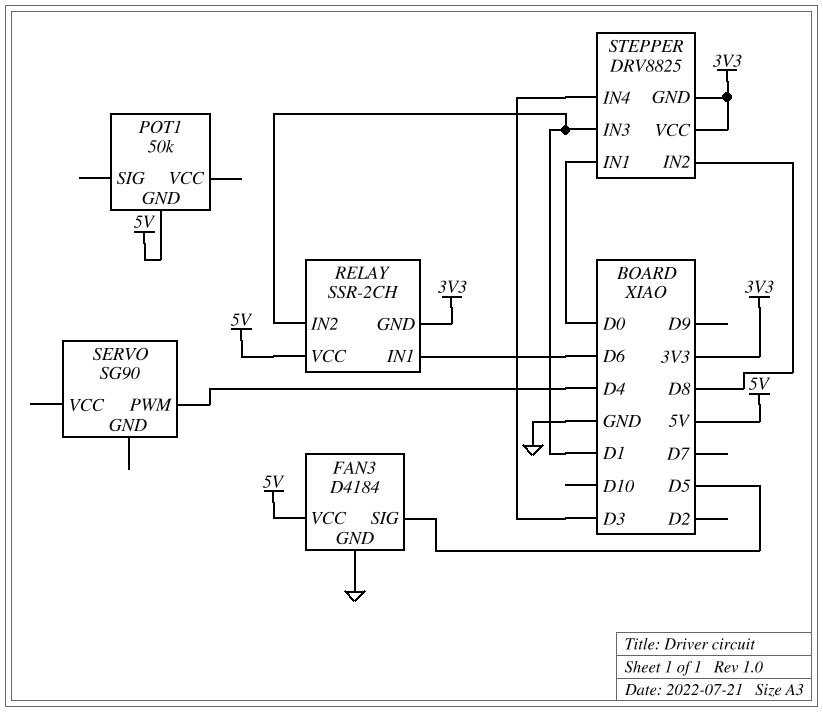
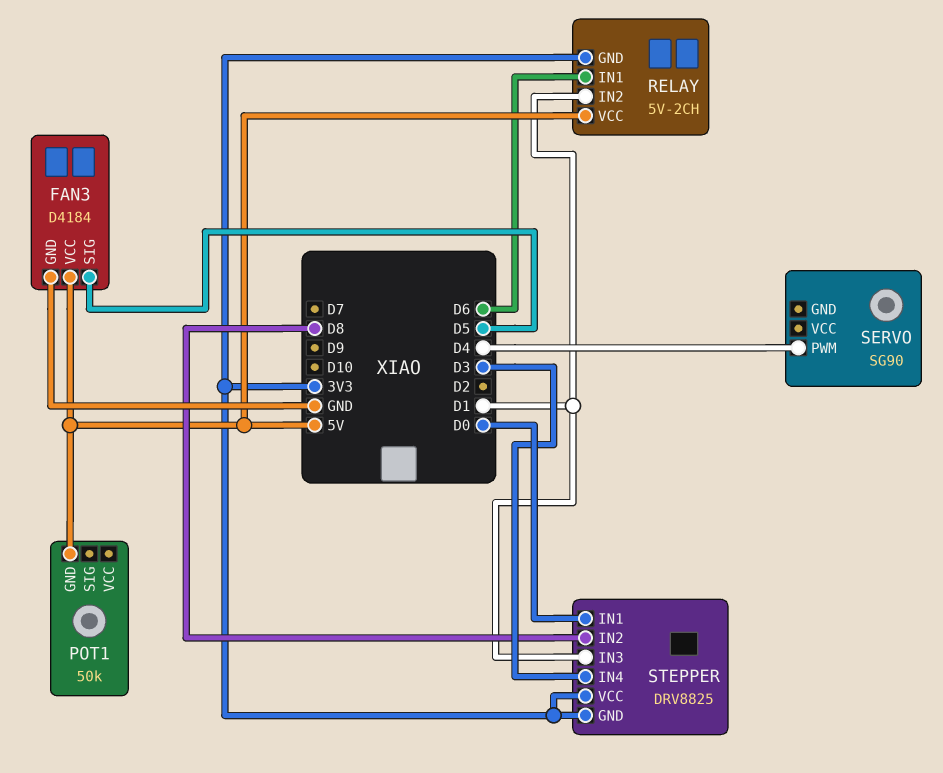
RELAY: SSR-2CH -> 5V-2CH

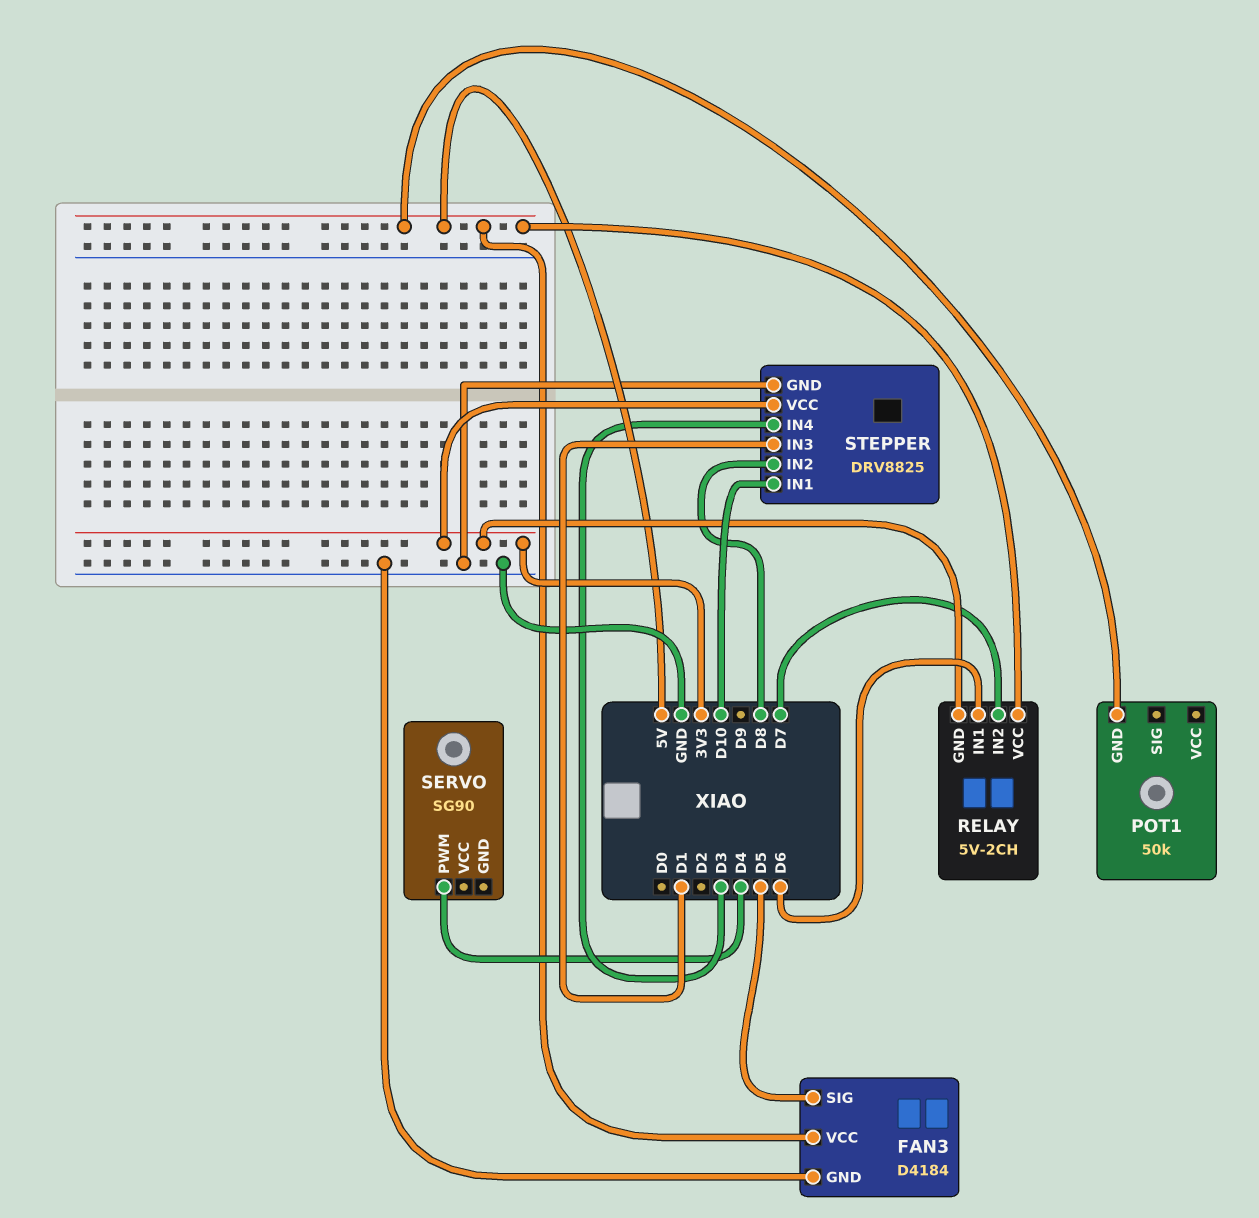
RELAY pin IN2: D1 -> D7
STEPPER pin GND: 3V3 -> GND
STEPPER pin IN1: D0 -> D10

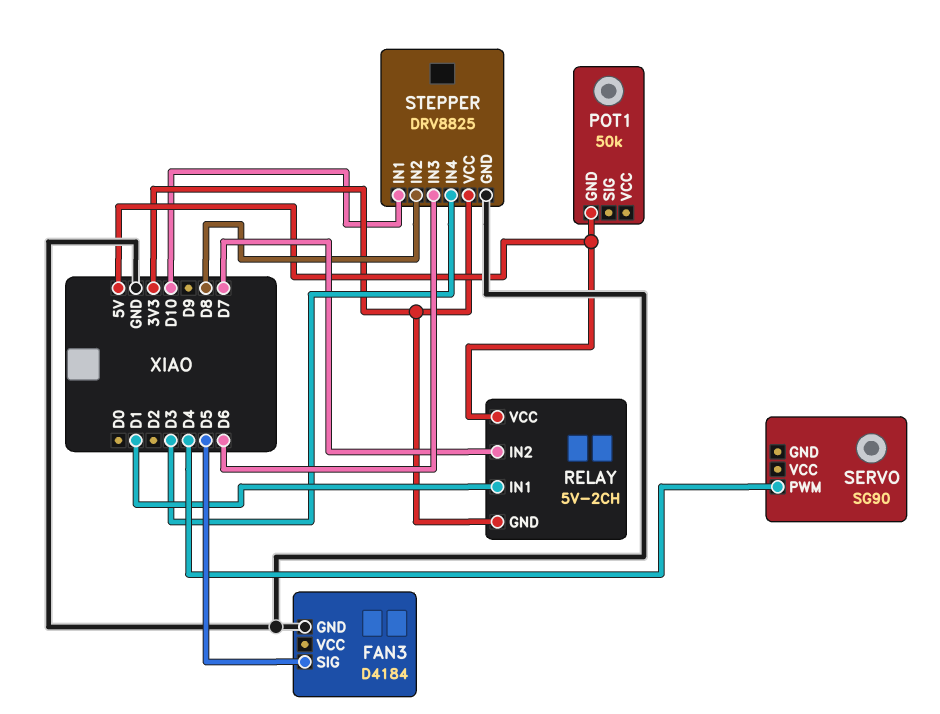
FAN3 pin VCC: 5V -> none
RELAY pin IN1: D6 -> D1
STEPPER pin IN3: D1 -> D6

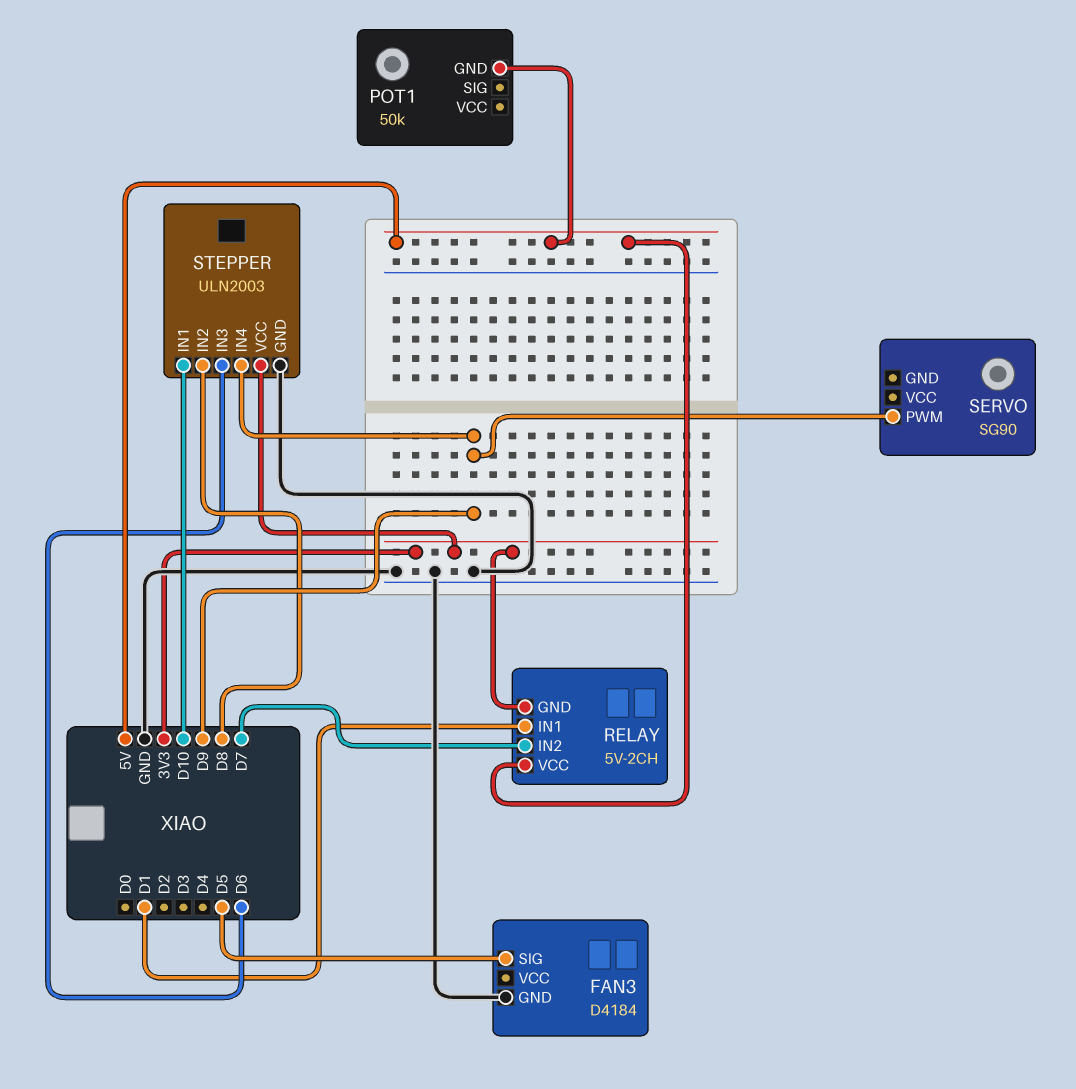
SERVO pin PWM: D4 -> D9
STEPPER: DRV8825 -> ULN2003
STEPPER pin IN4: D3 -> D9

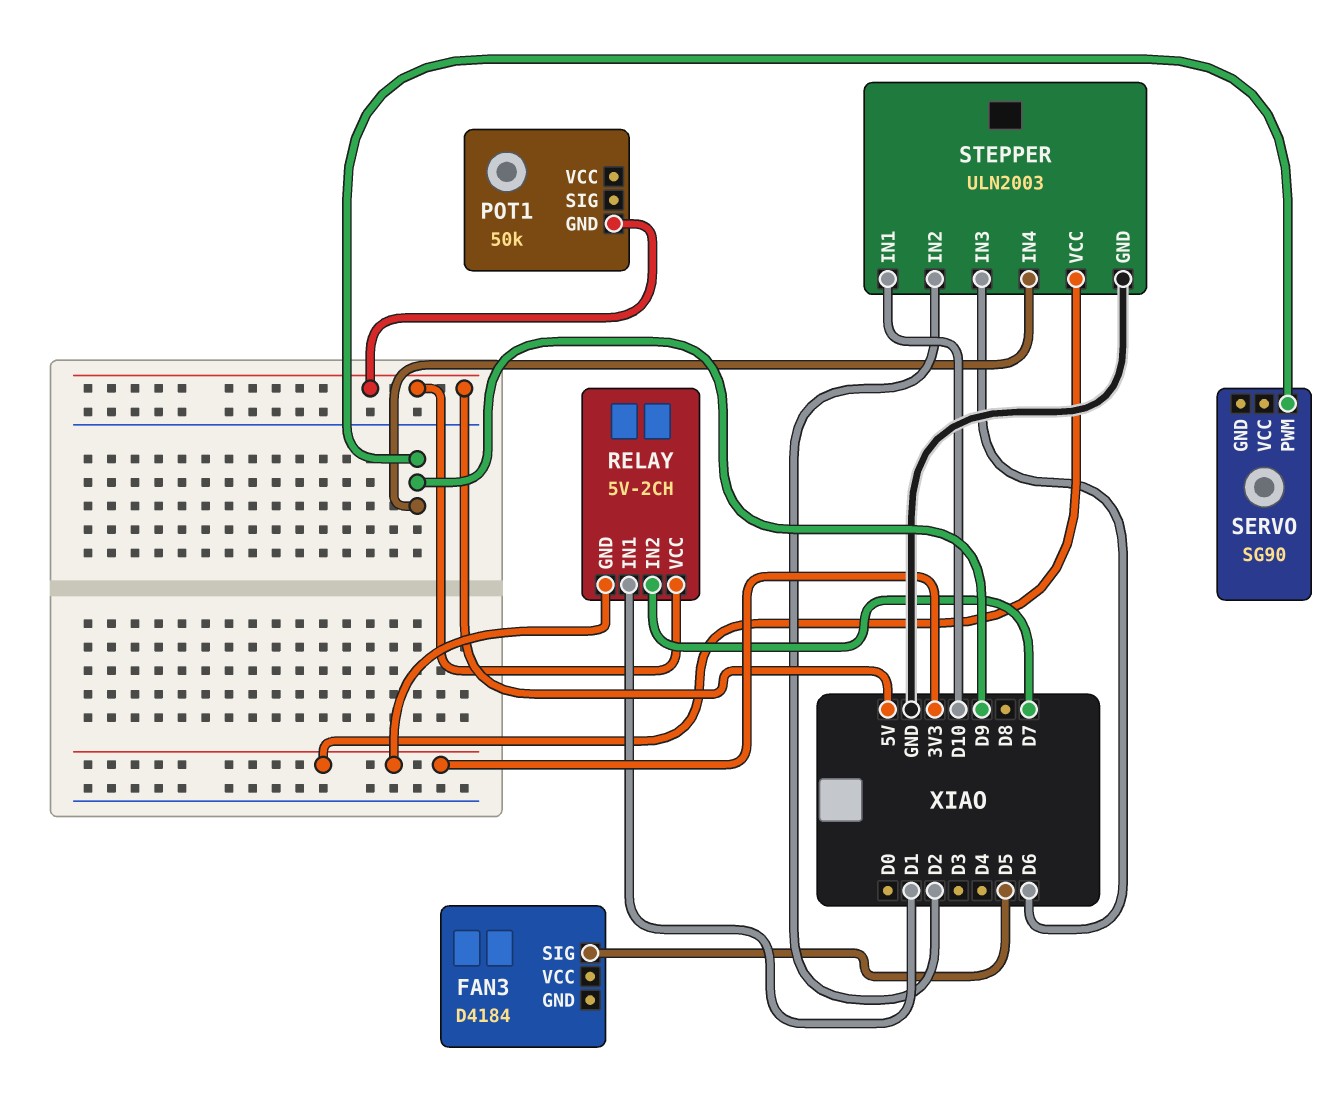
FAN3 pin GND: GND -> none
STEPPER pin IN2: D8 -> D2

